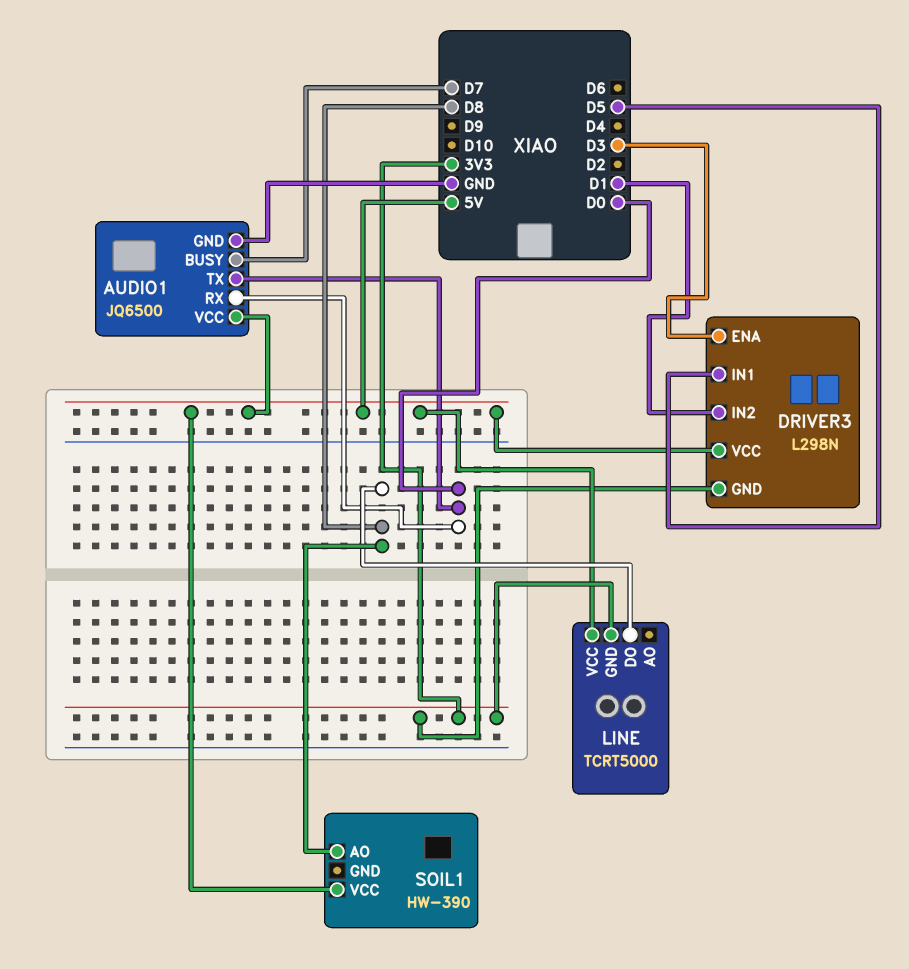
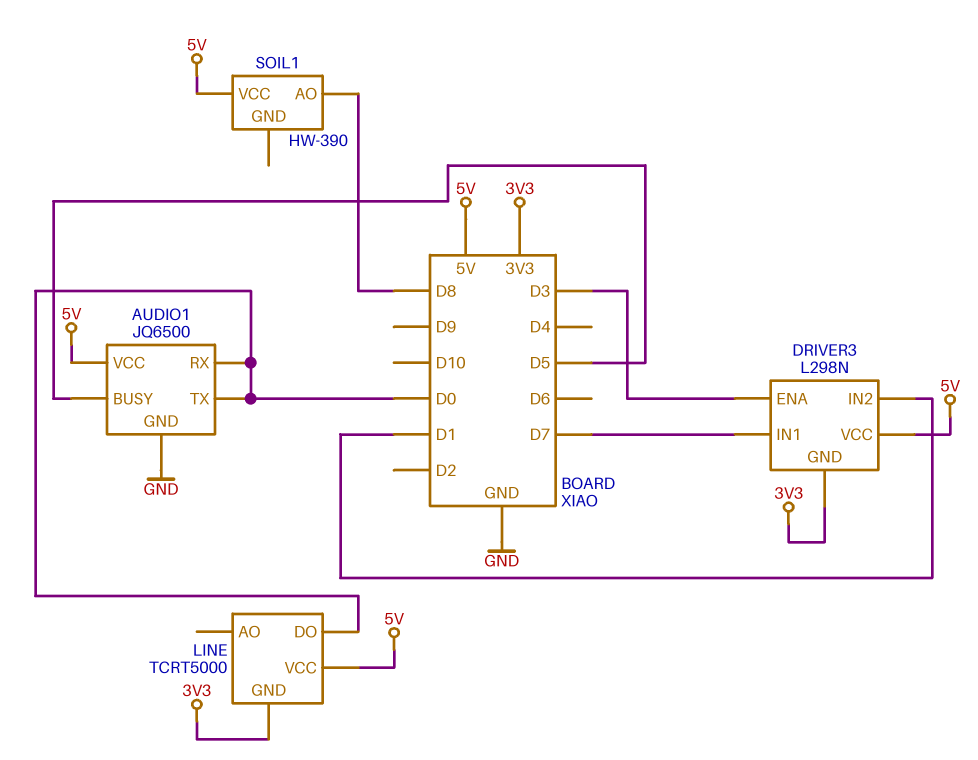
AUDIO1 pin BUSY: D7 -> D5
DRIVER3 pin IN1: D5 -> D7
LINE pin DO: D8 -> D0

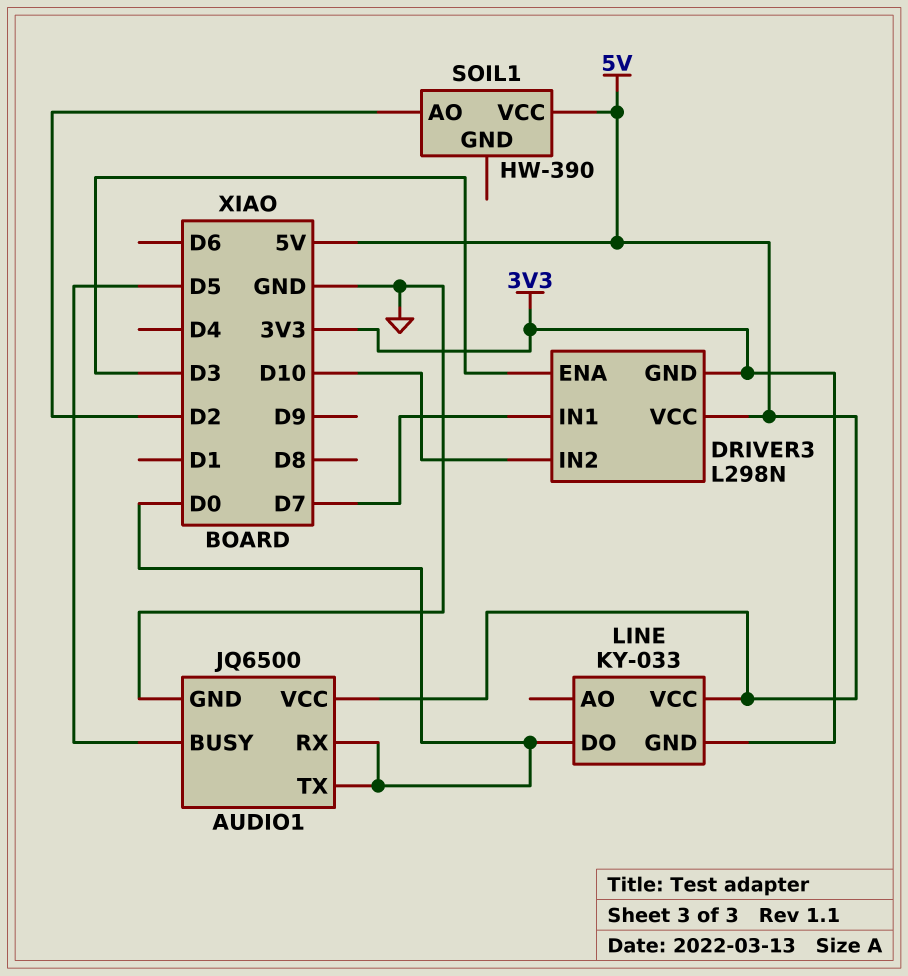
DRIVER3 pin IN2: D1 -> D10
LINE: TCRT5000 -> KY-033
SOIL1 pin AO: D8 -> D2

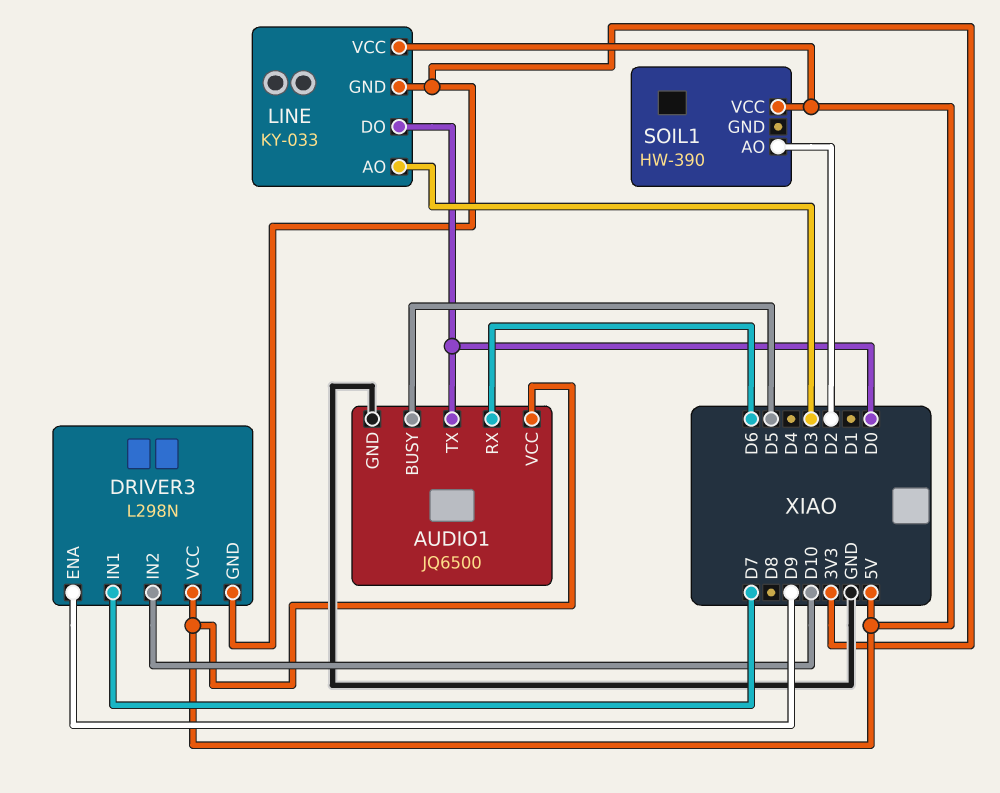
AUDIO1 pin RX: D0 -> D6
DRIVER3 pin ENA: D3 -> D9
LINE pin AO: none -> D3

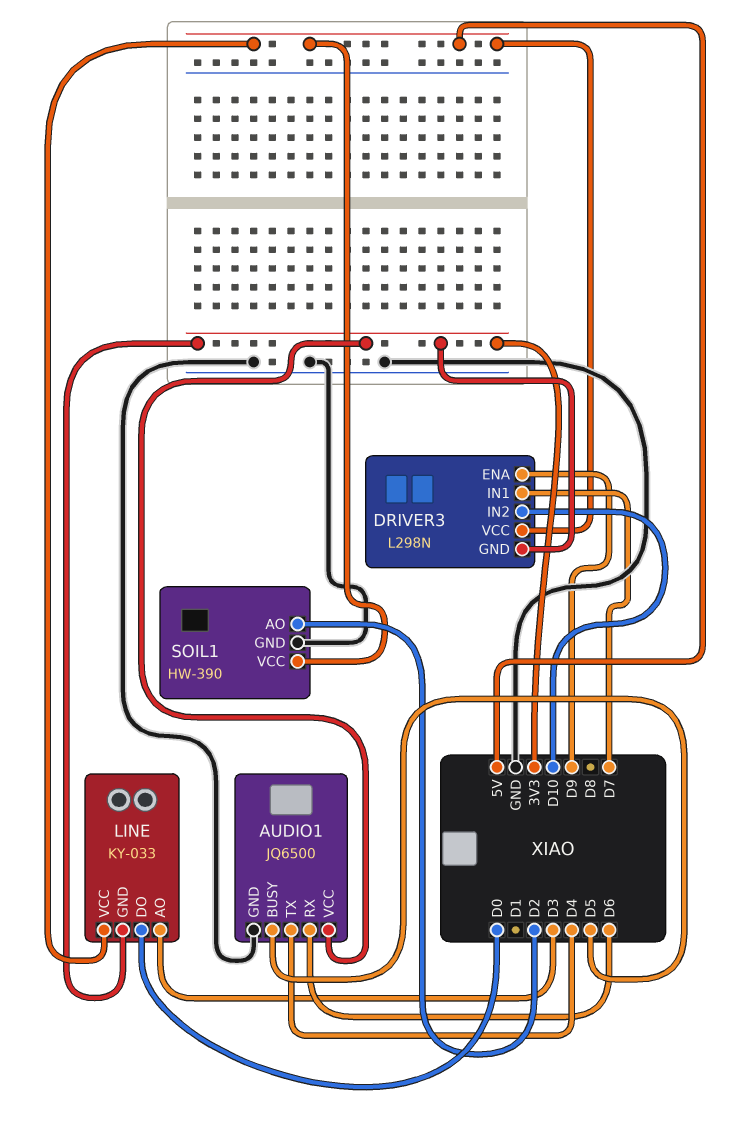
AUDIO1 pin TX: D0 -> D4
AUDIO1 pin VCC: 5V -> 3V3
SOIL1 pin GND: none -> GND

